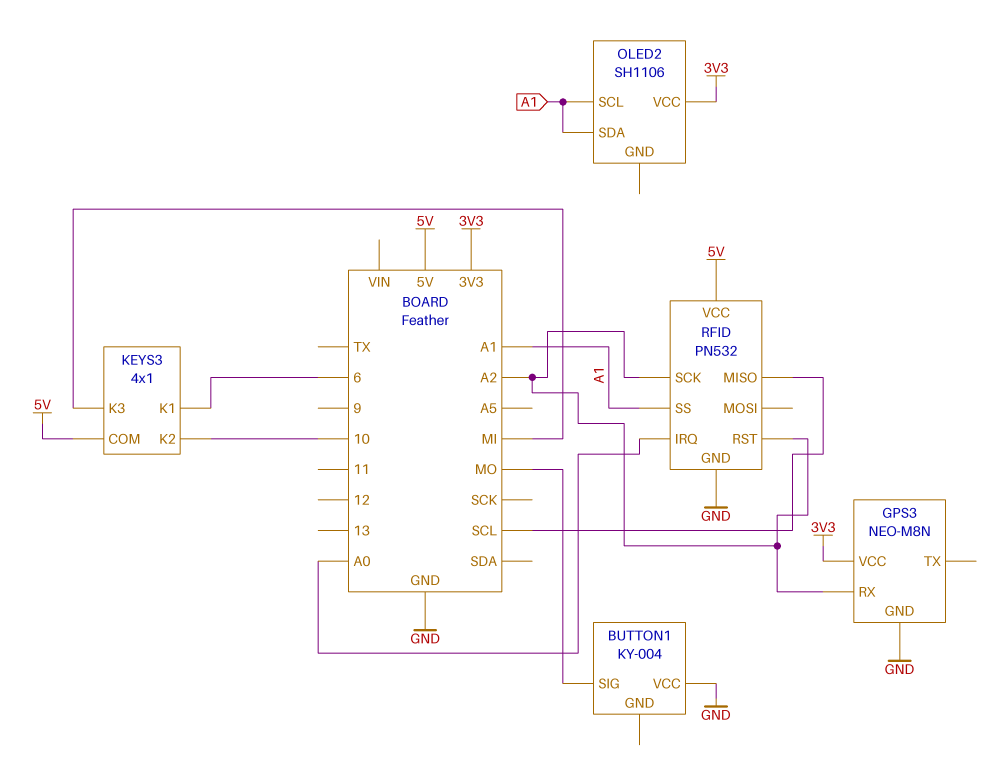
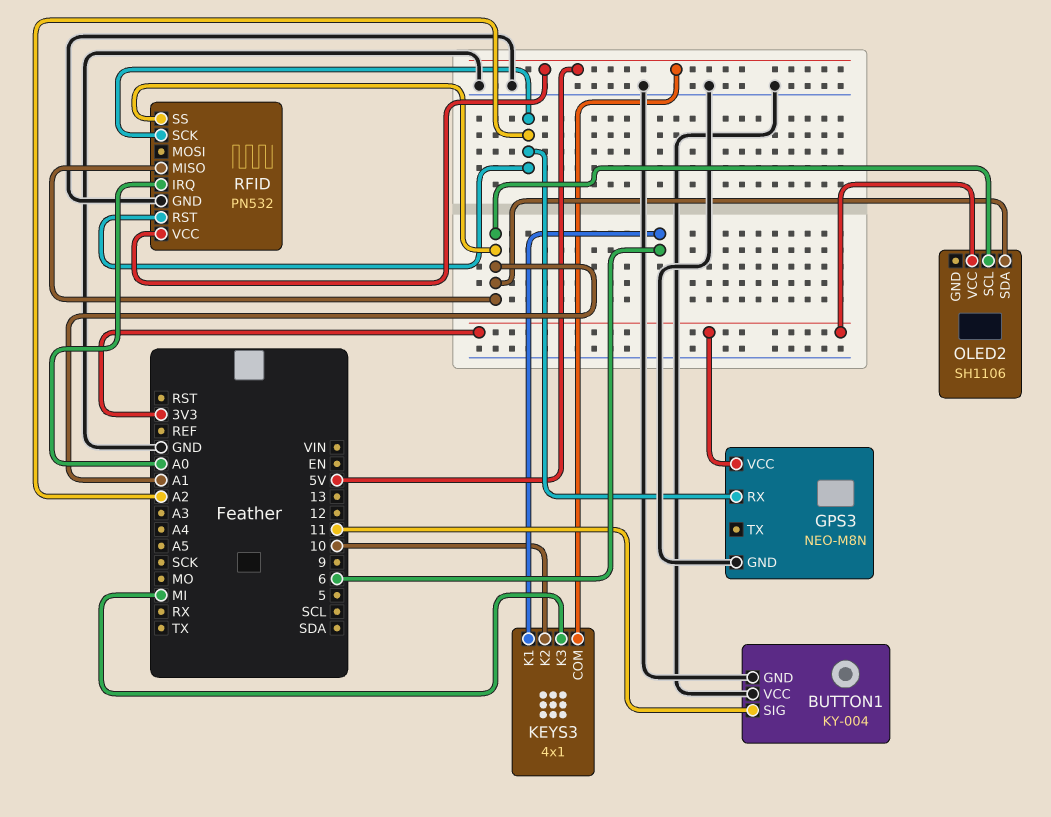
BUTTON1 pin GND: none -> GND
BUTTON1 pin SIG: MO -> 11
RFID pin MISO: SCL -> A1

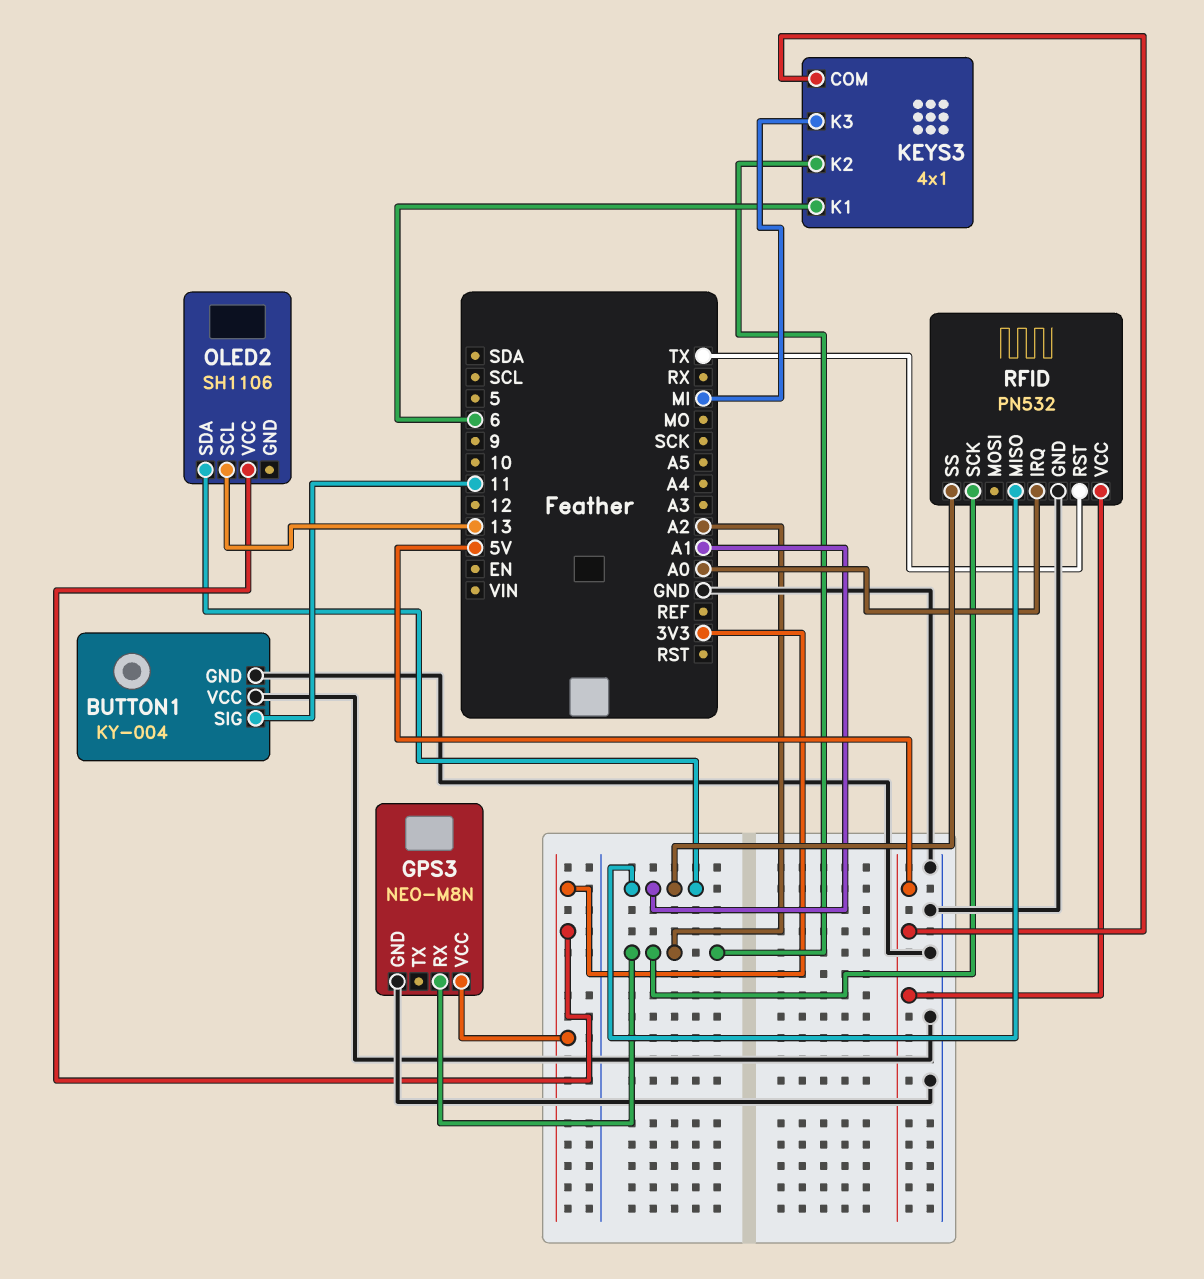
KEYS3 pin K2: 10 -> A2
OLED2 pin SCL: A1 -> 13
RFID pin RST: A2 -> TX

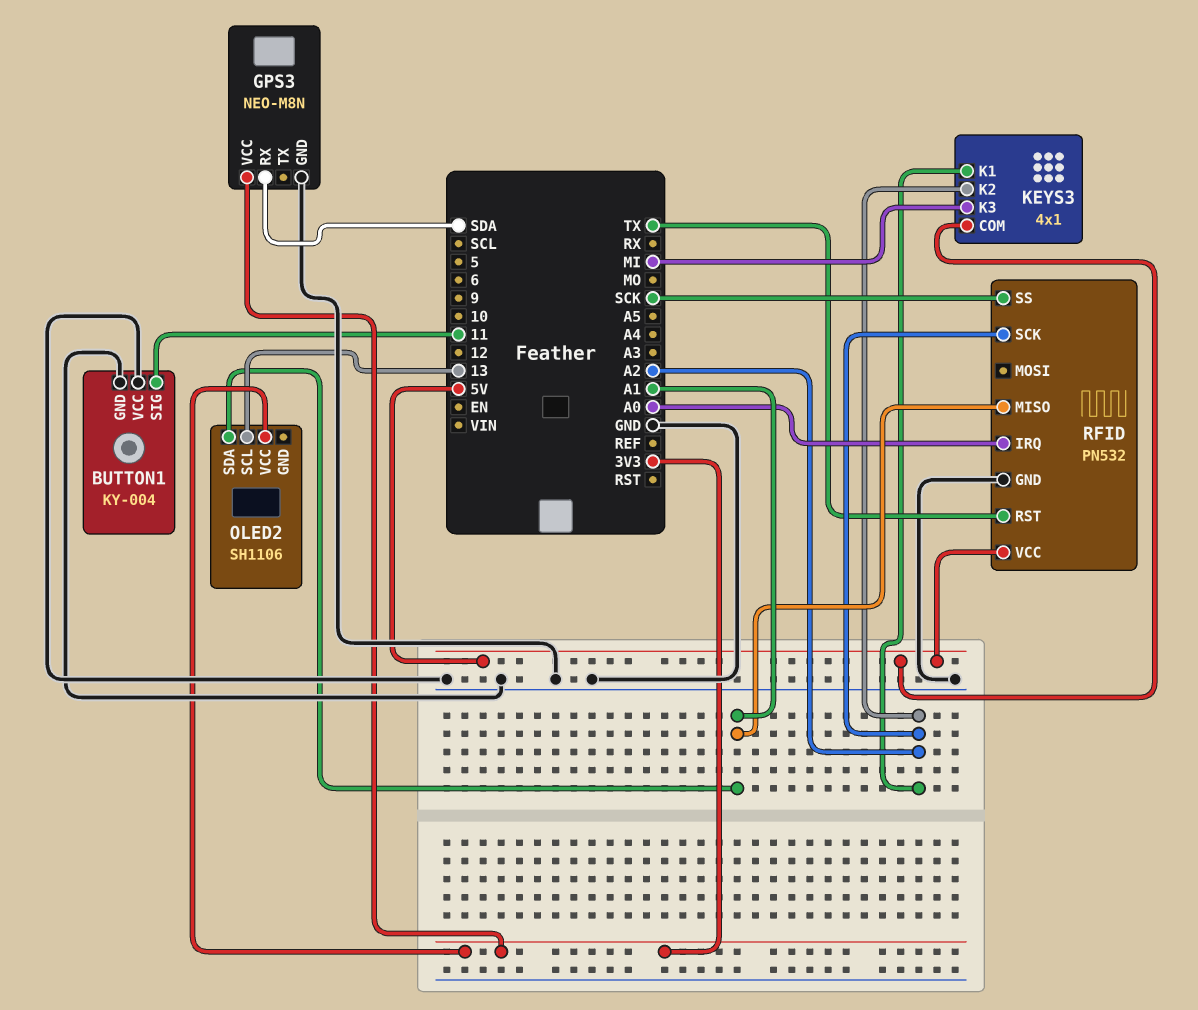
GPS3 pin RX: A2 -> SDA
KEYS3 pin K1: 6 -> A2
RFID pin SS: A1 -> SCK

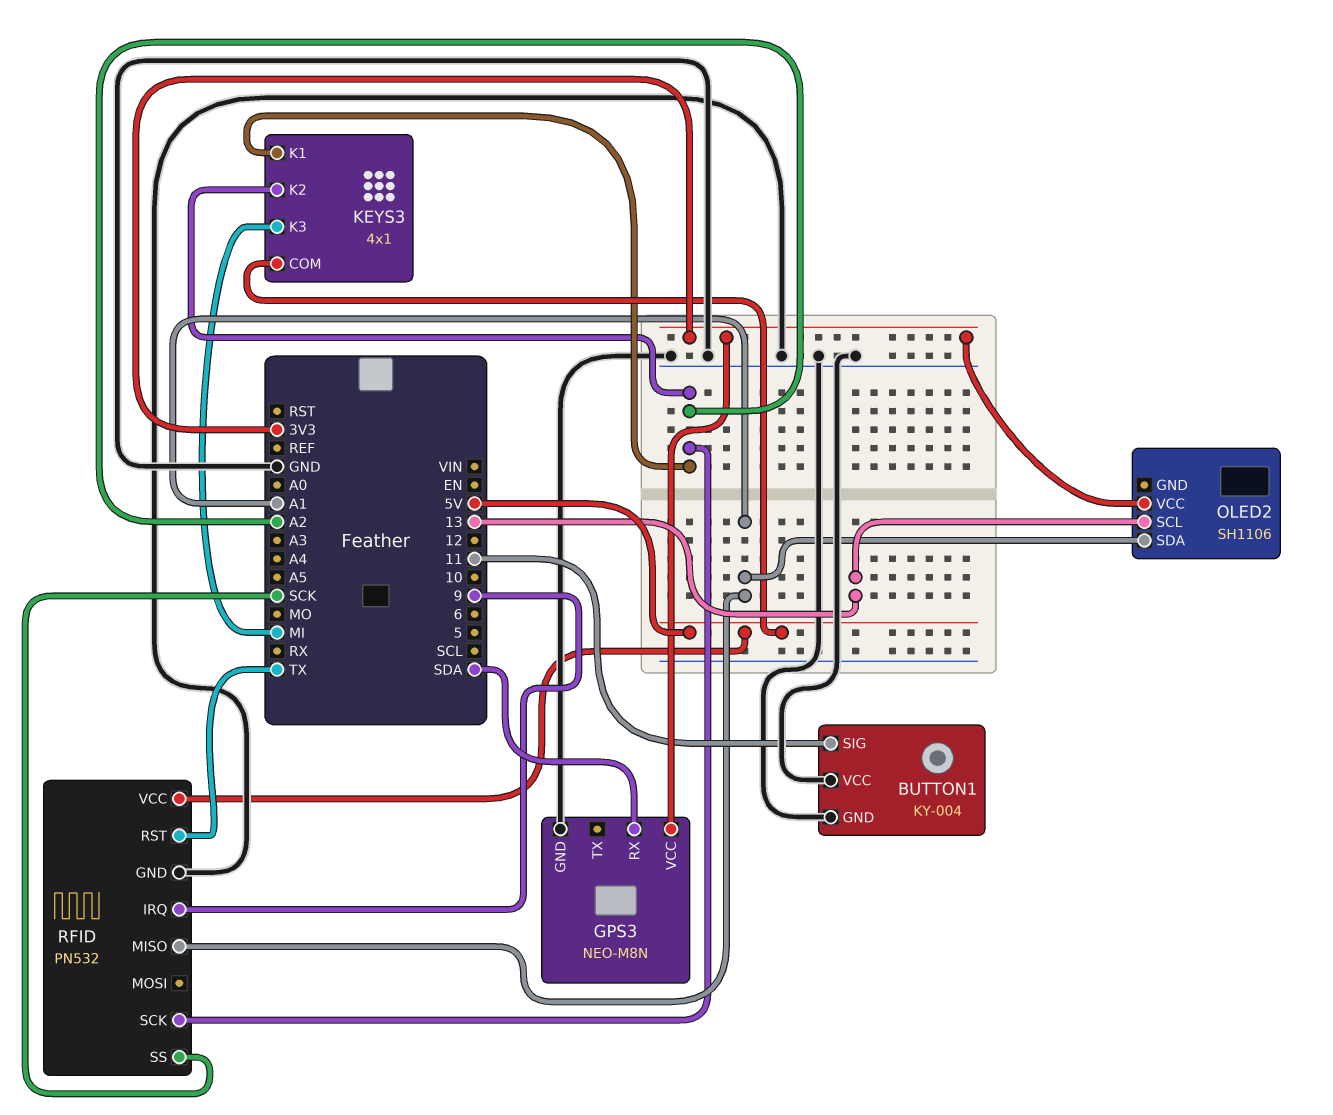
RFID pin IRQ: A0 -> 9

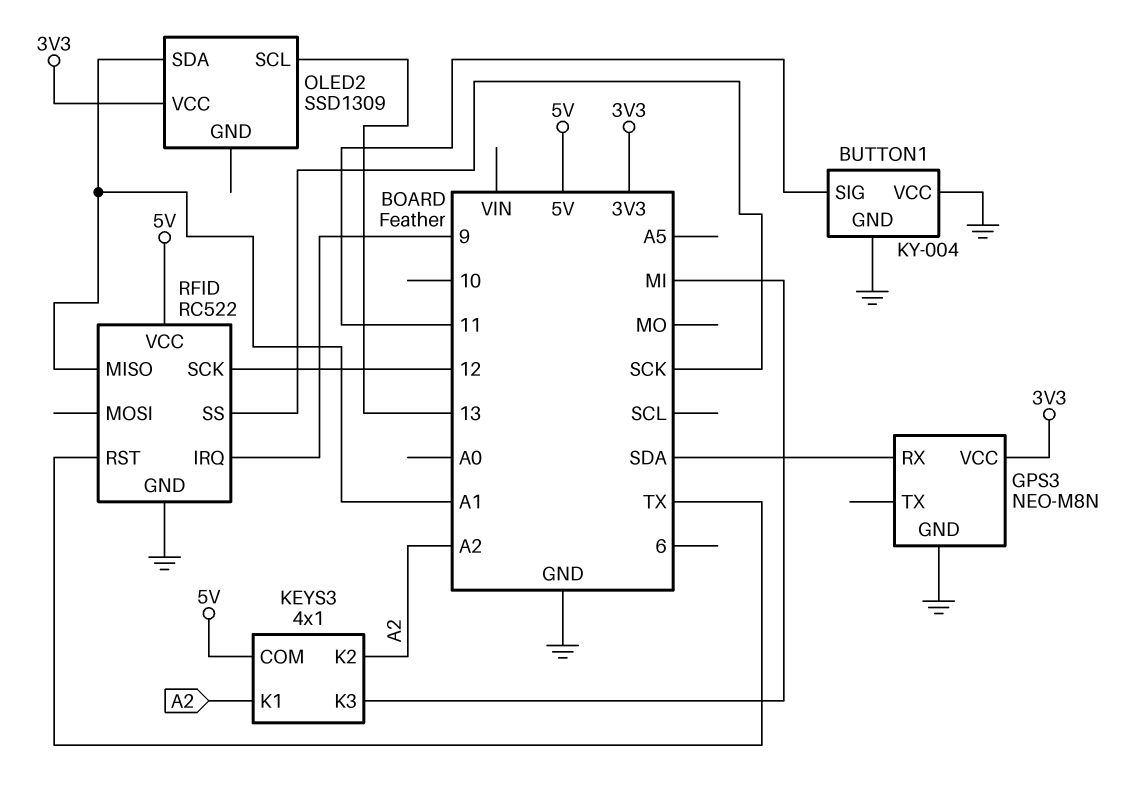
OLED2: SH1106 -> SSD1309
RFID: PN532 -> RC522
RFID pin SCK: A2 -> 12

